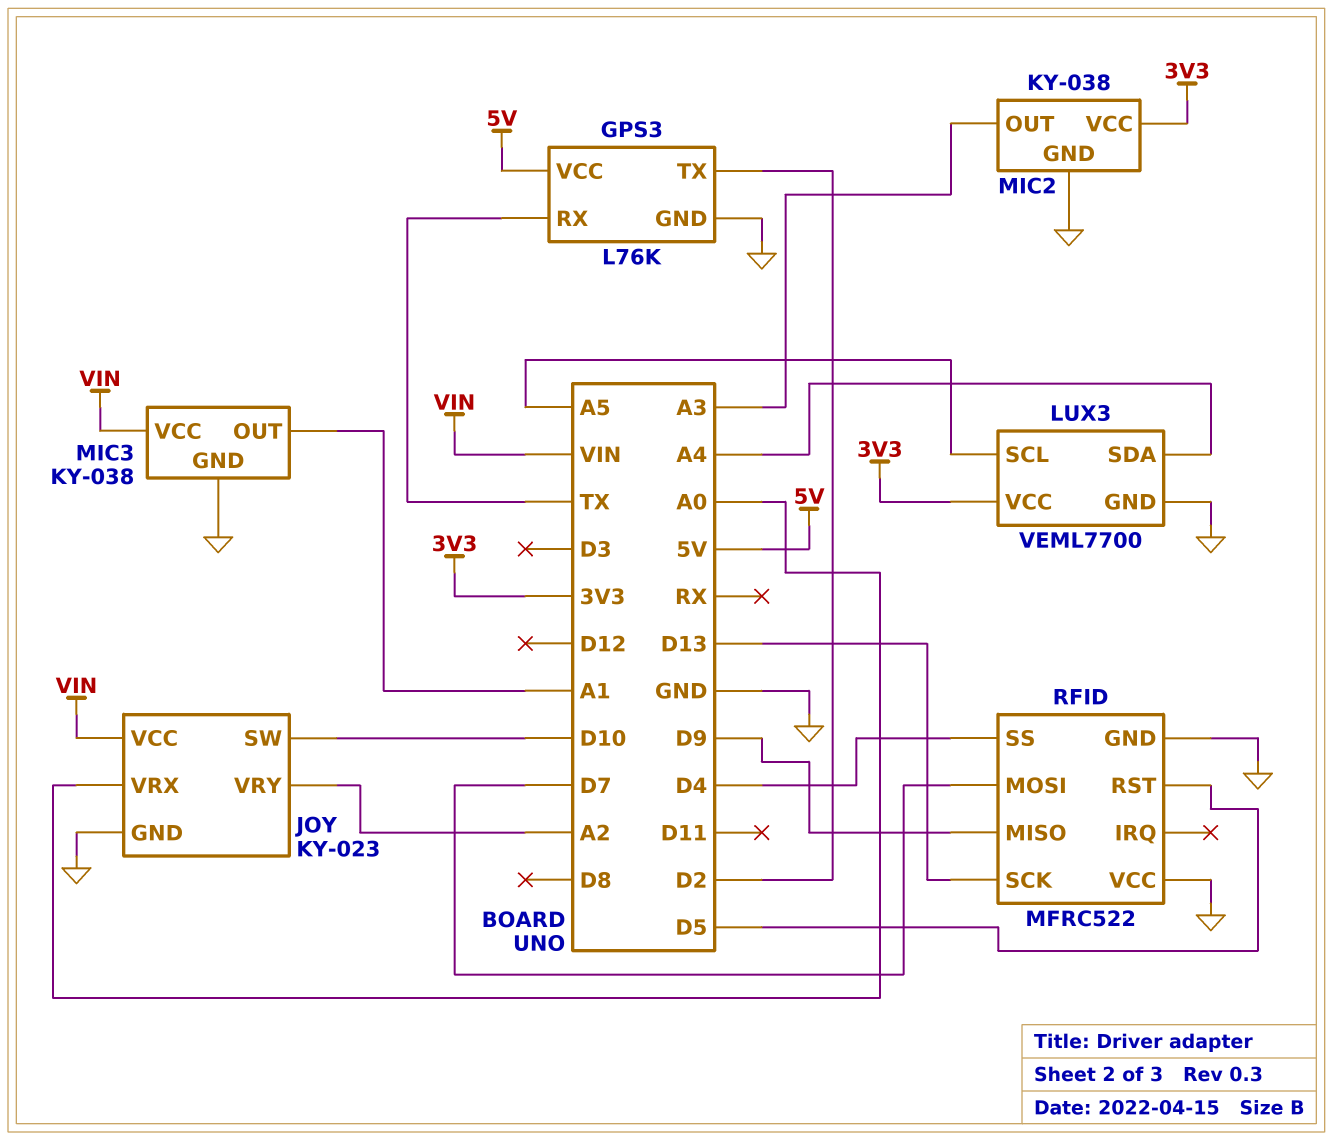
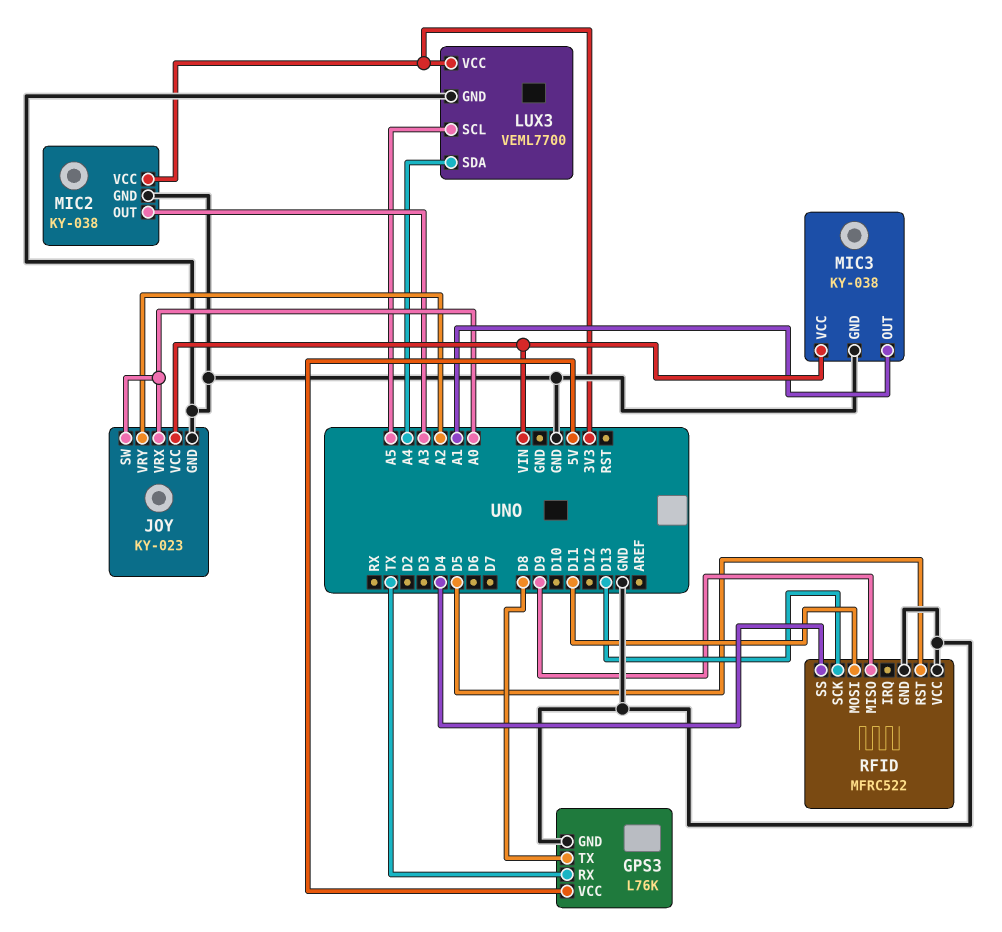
GPS3 pin TX: D2 -> D8
JOY pin SW: D10 -> A0
RFID pin MOSI: D7 -> D11

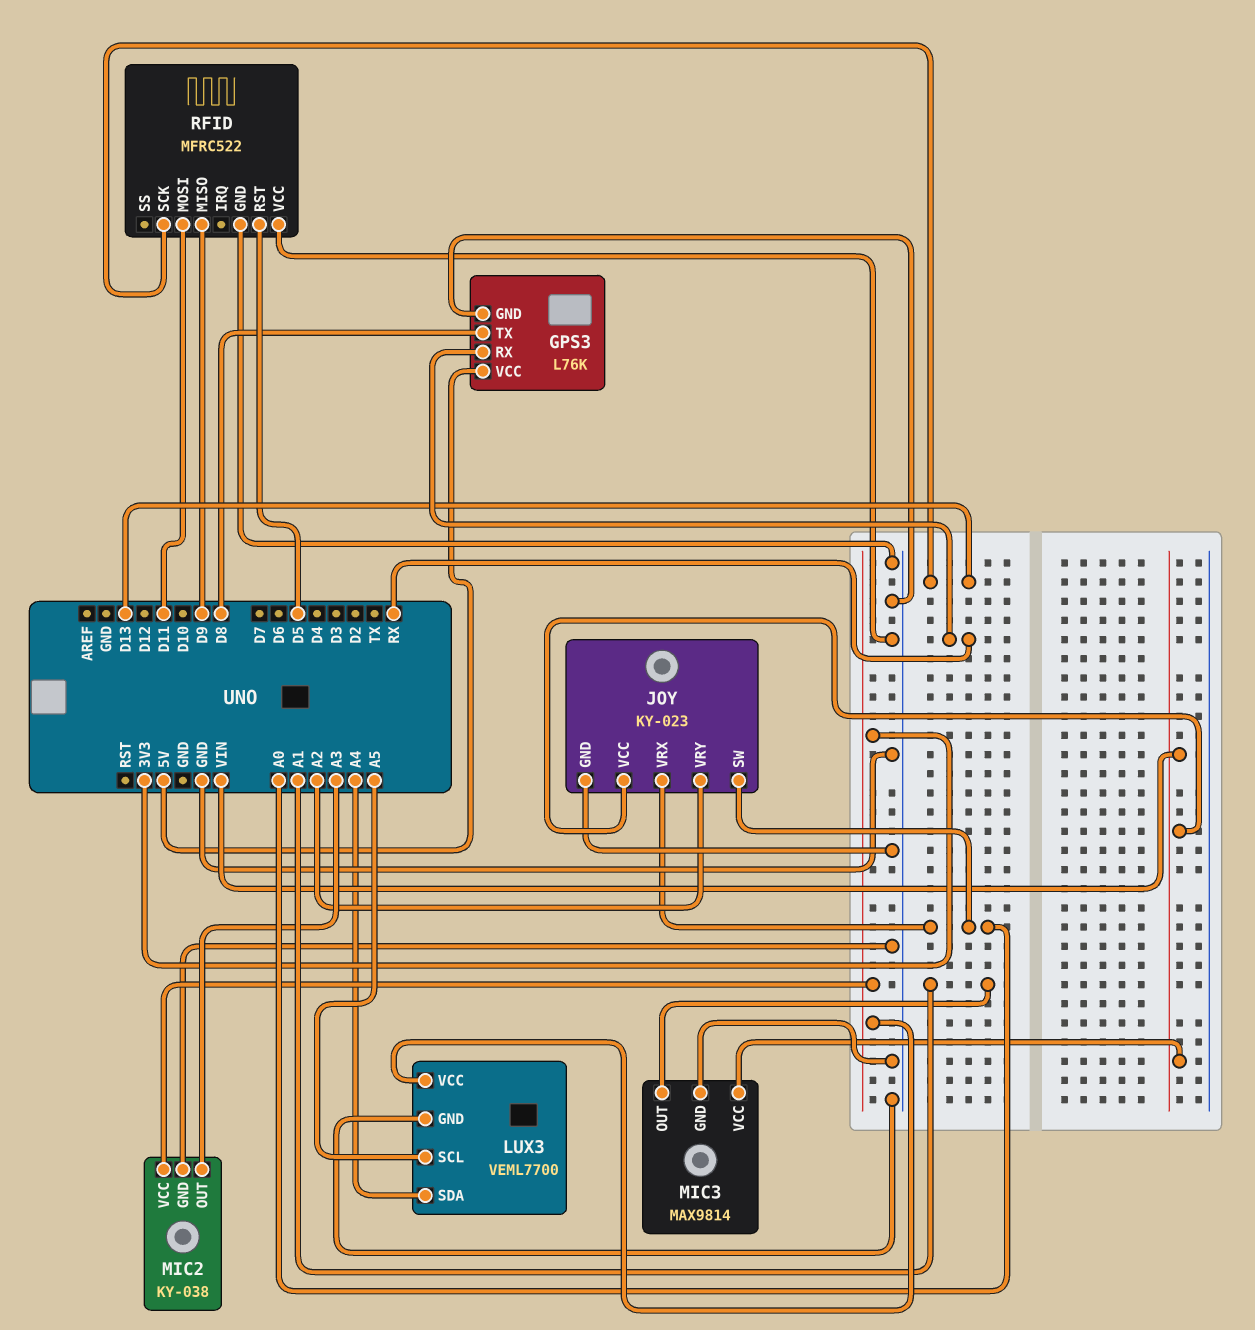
GPS3 pin RX: TX -> RX
MIC3: KY-038 -> MAX9814
RFID pin SS: D4 -> none

